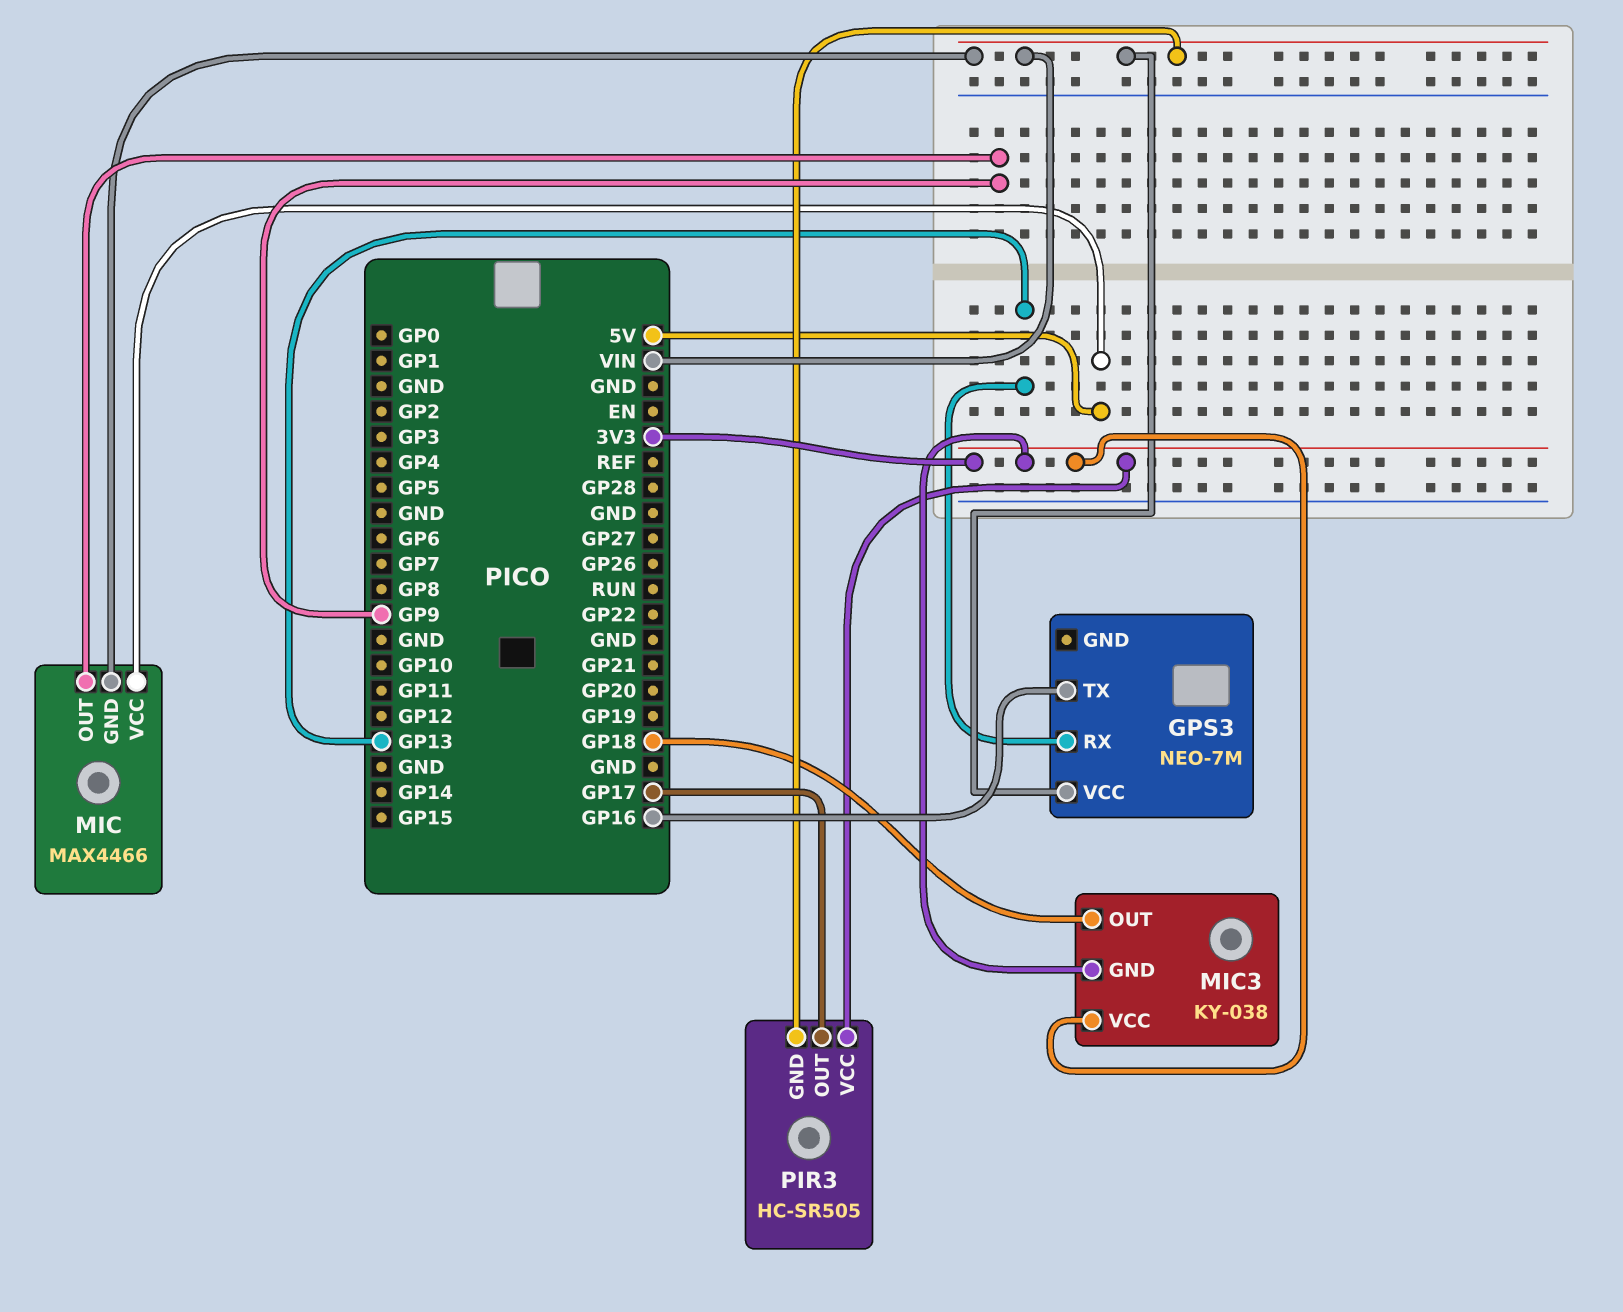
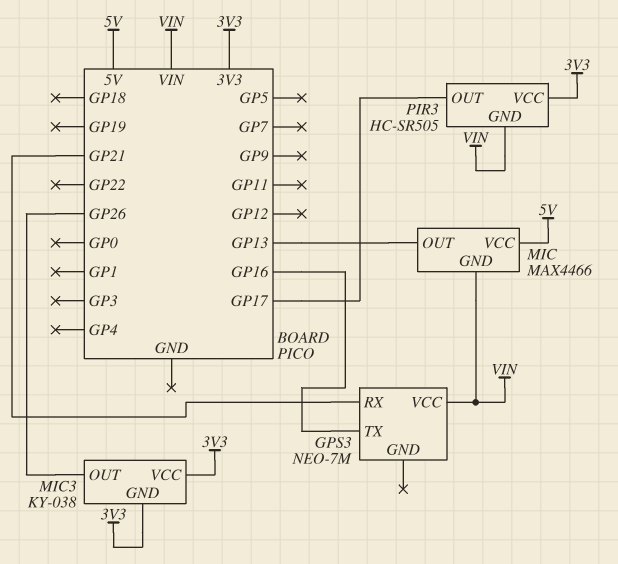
GPS3 pin RX: GP13 -> GP21
MIC pin OUT: GP9 -> GP13
MIC3 pin OUT: GP18 -> GP26

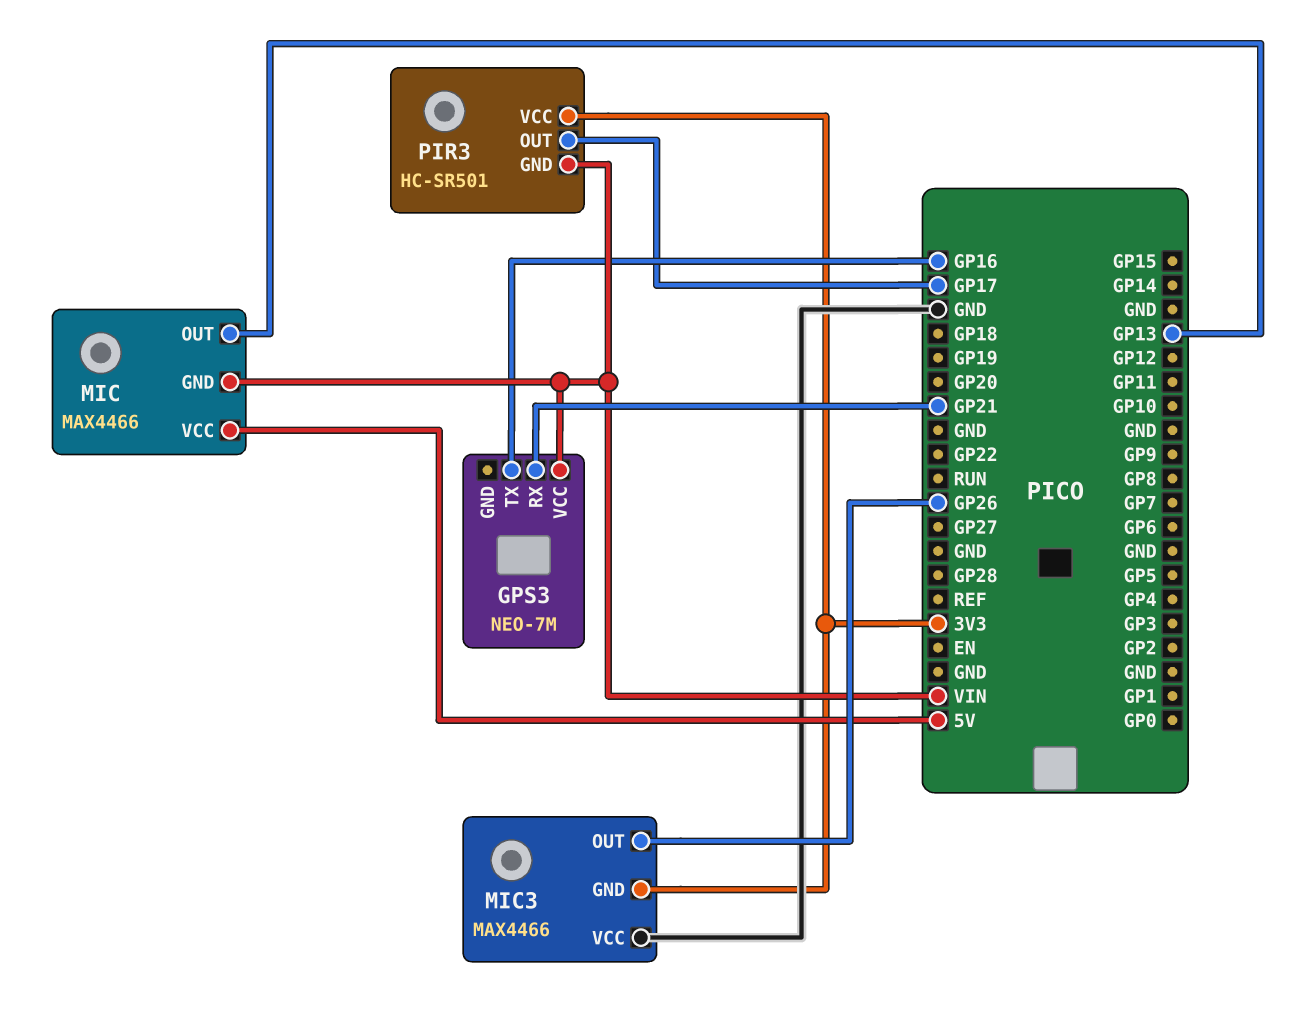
MIC3: KY-038 -> MAX4466
MIC3 pin VCC: 3V3 -> GND
PIR3: HC-SR505 -> HC-SR501

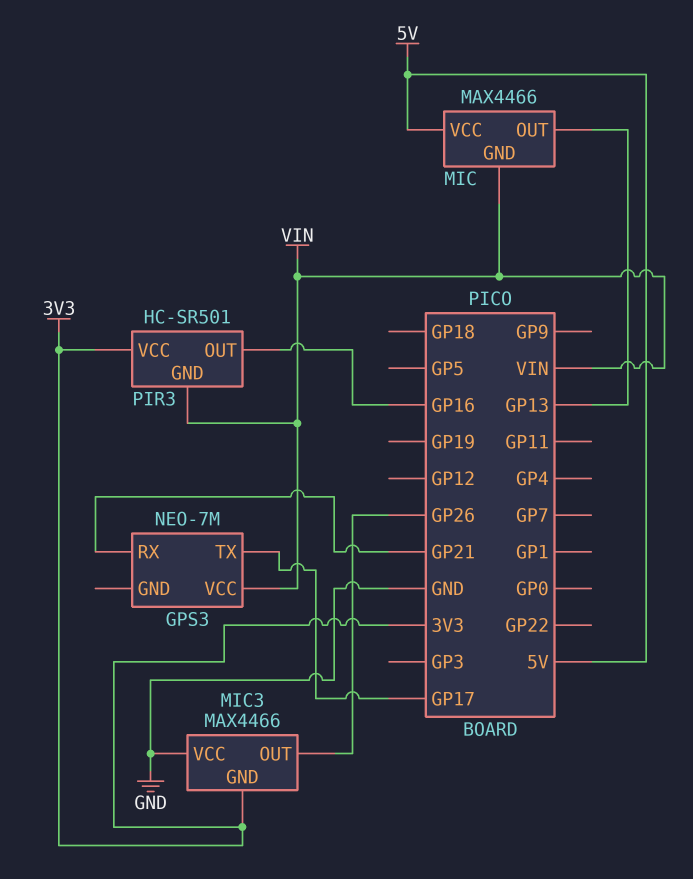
GPS3 pin TX: GP16 -> GP17
PIR3 pin OUT: GP17 -> GP16

